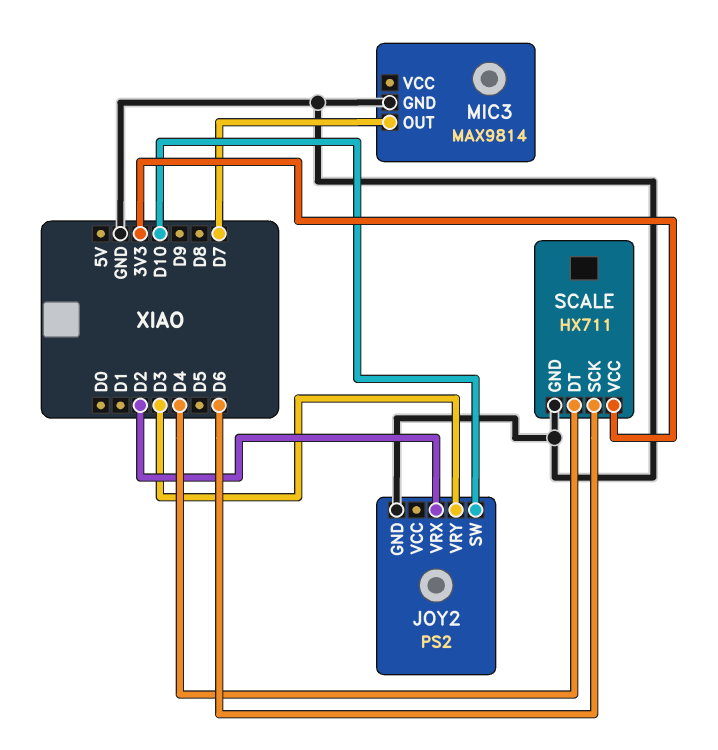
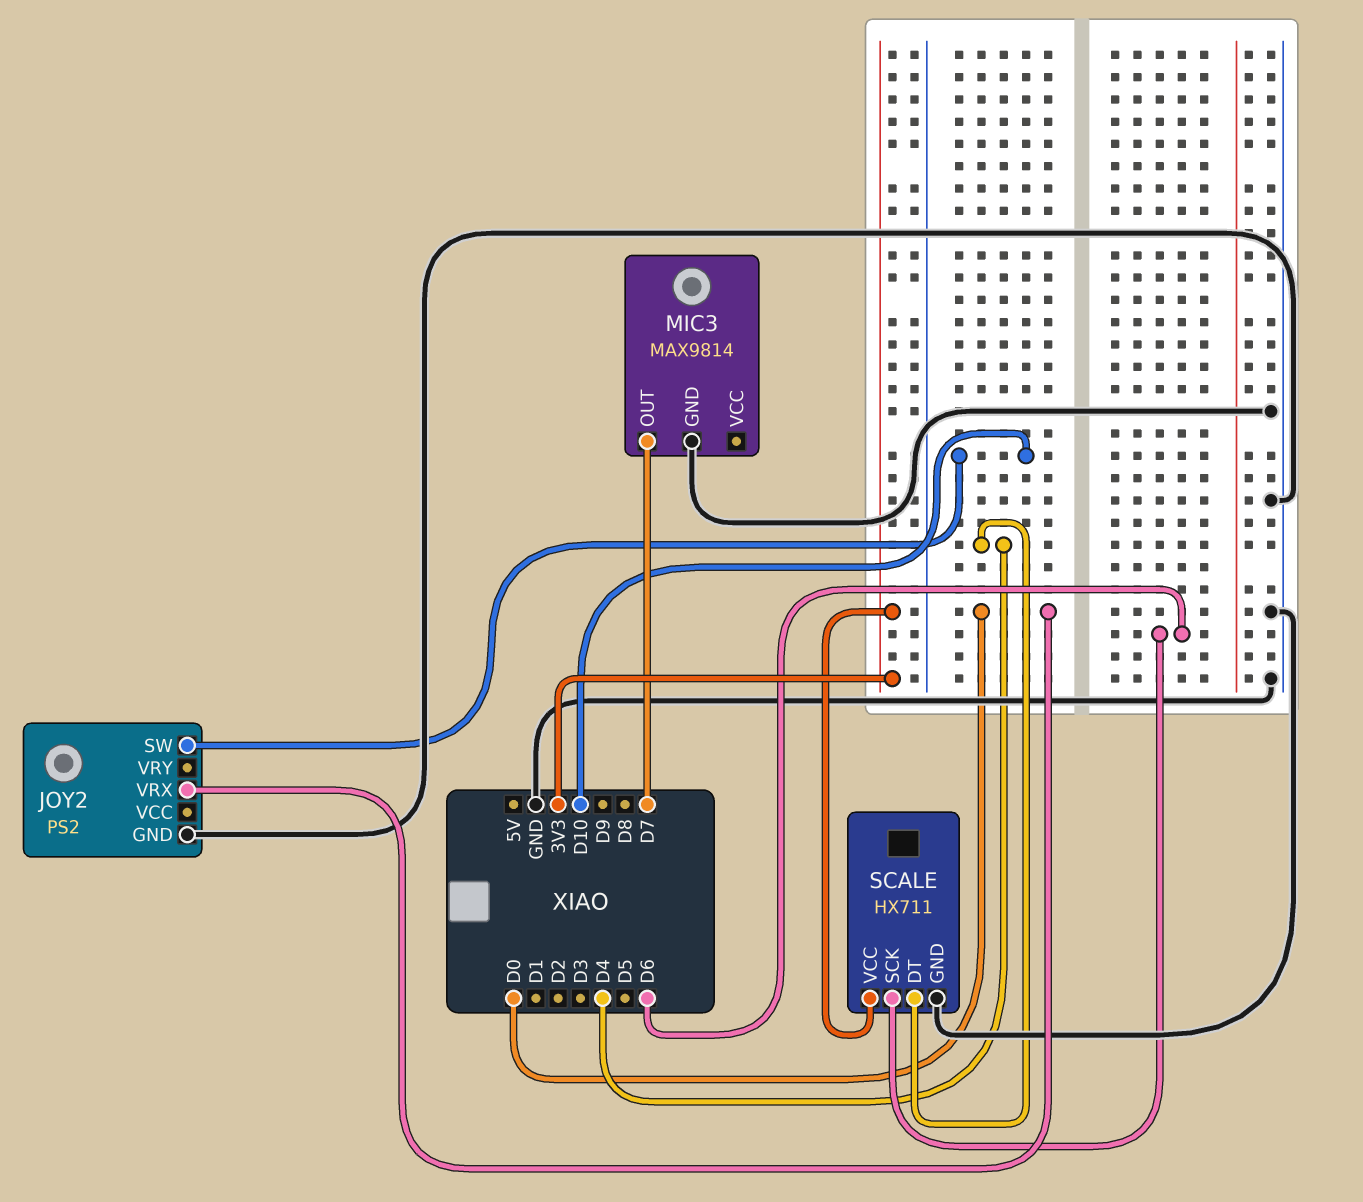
JOY2 pin VRX: D2 -> D0
JOY2 pin VRY: D3 -> none

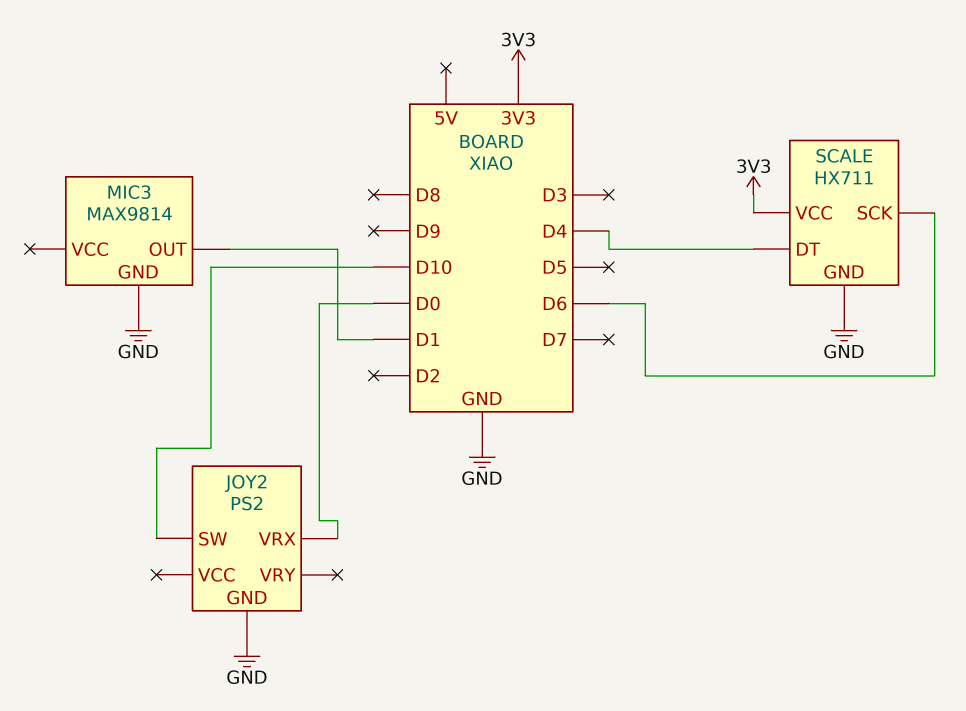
MIC3 pin OUT: D7 -> D1

